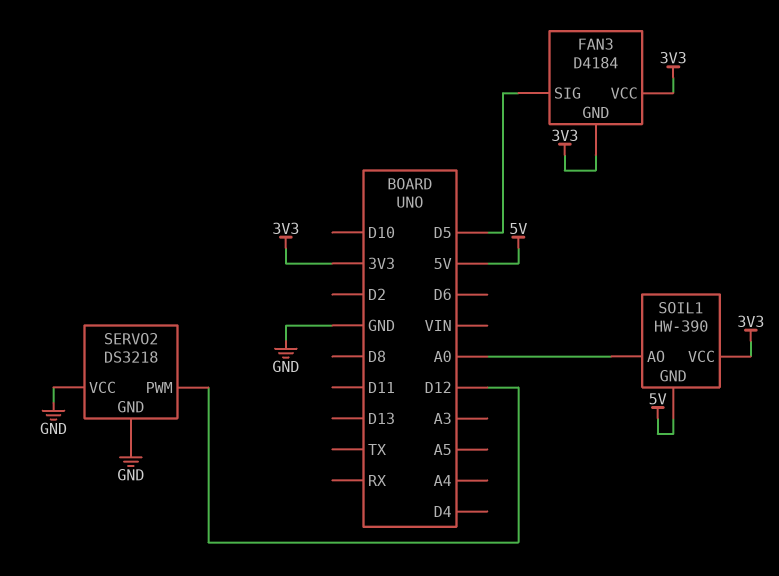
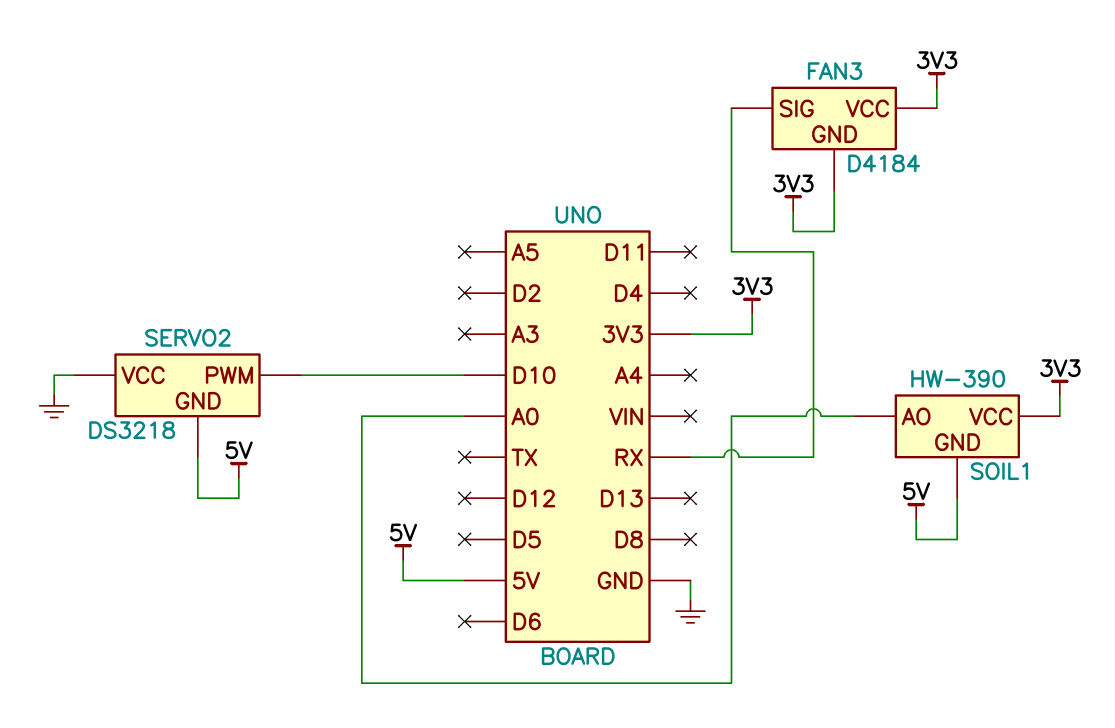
FAN3 pin SIG: D5 -> RX
SERVO2 pin GND: GND -> 5V
SERVO2 pin PWM: D12 -> D10

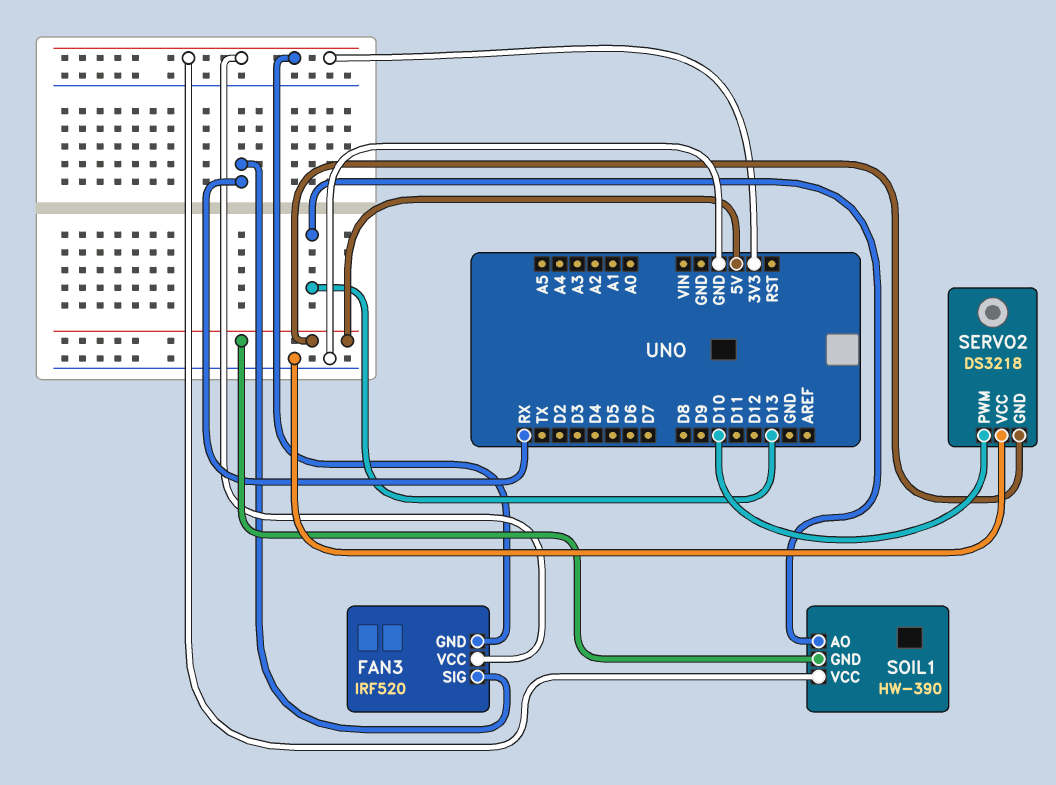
FAN3: D4184 -> IRF520
SOIL1 pin AO: A0 -> D13

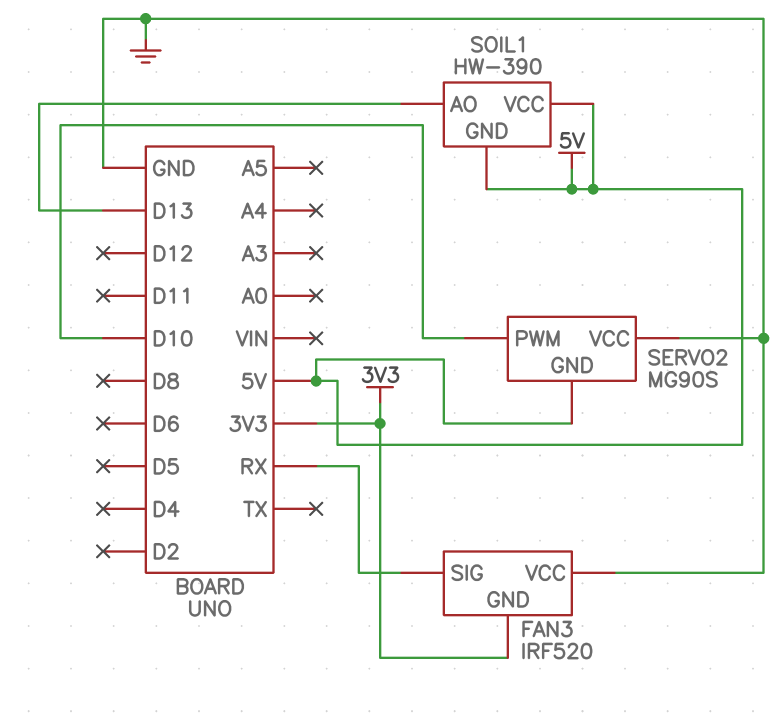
FAN3 pin VCC: 3V3 -> GND
SERVO2: DS3218 -> MG90S
SOIL1 pin VCC: 3V3 -> 5V

